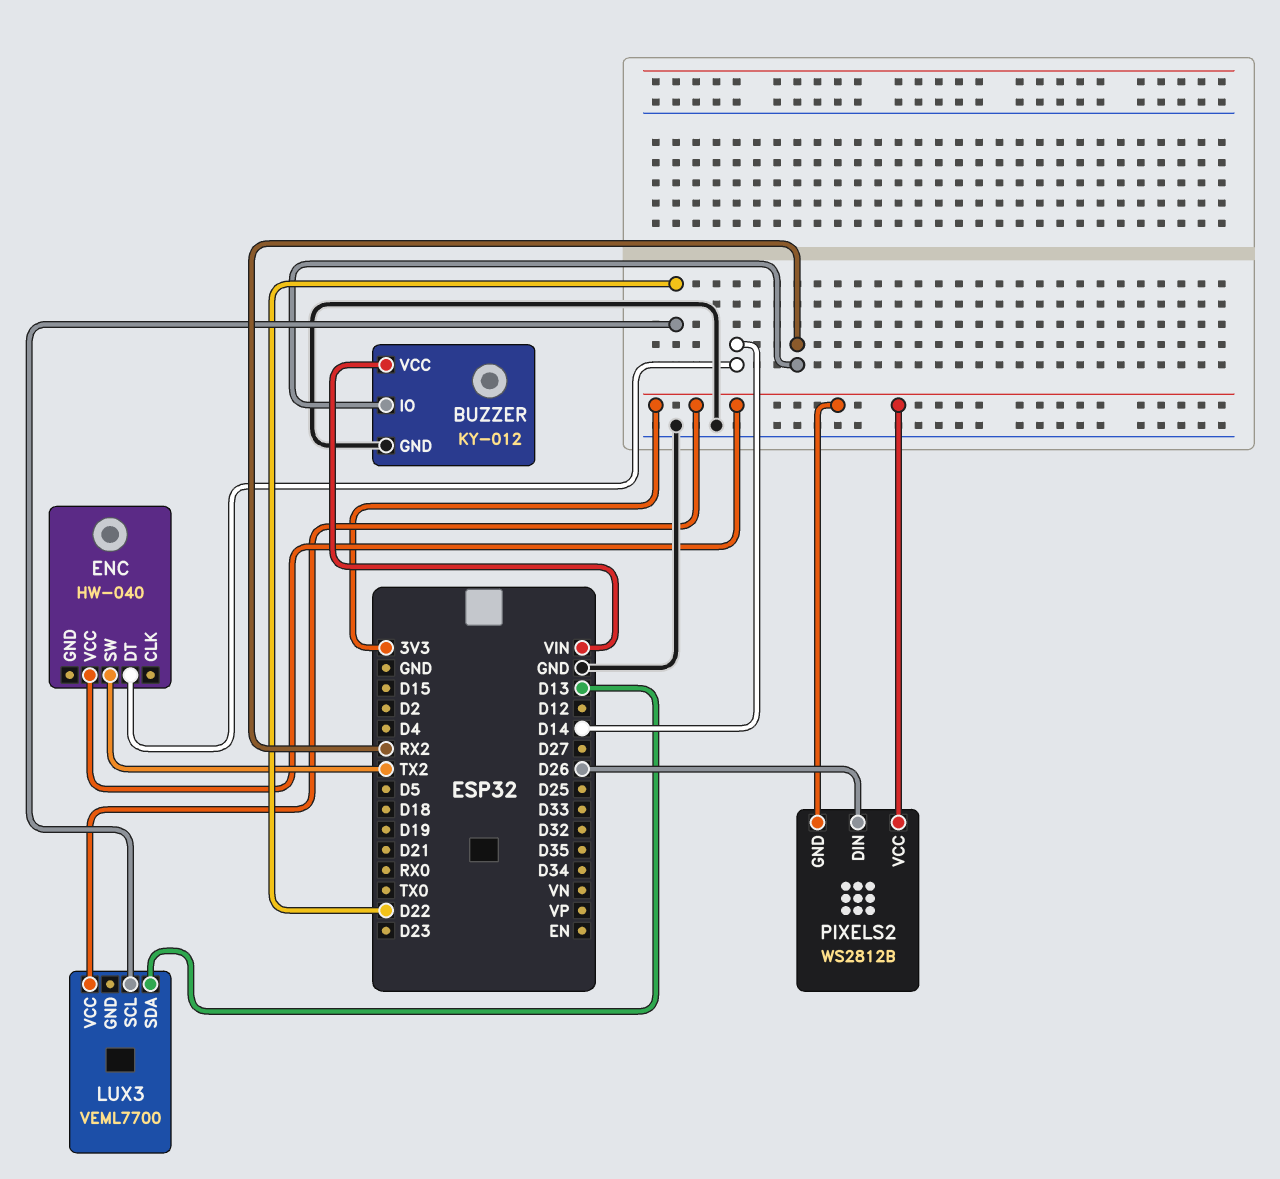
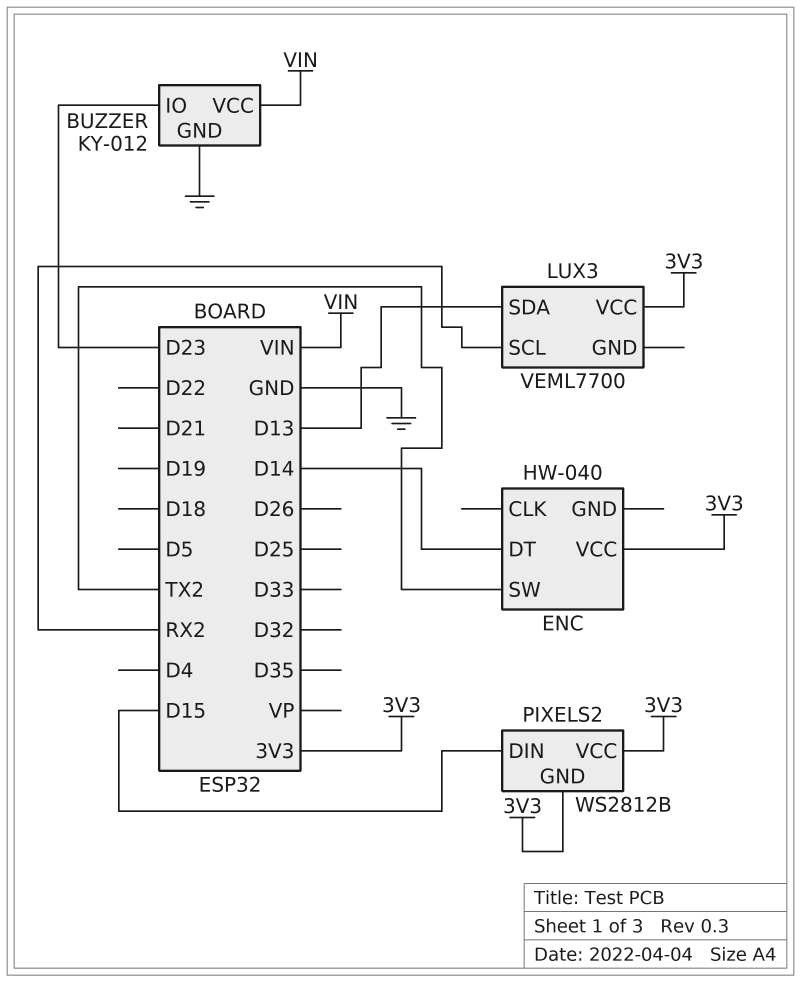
BUZZER pin IO: RX2 -> D23
LUX3 pin SCL: D22 -> RX2
PIXELS2 pin DIN: D26 -> D15

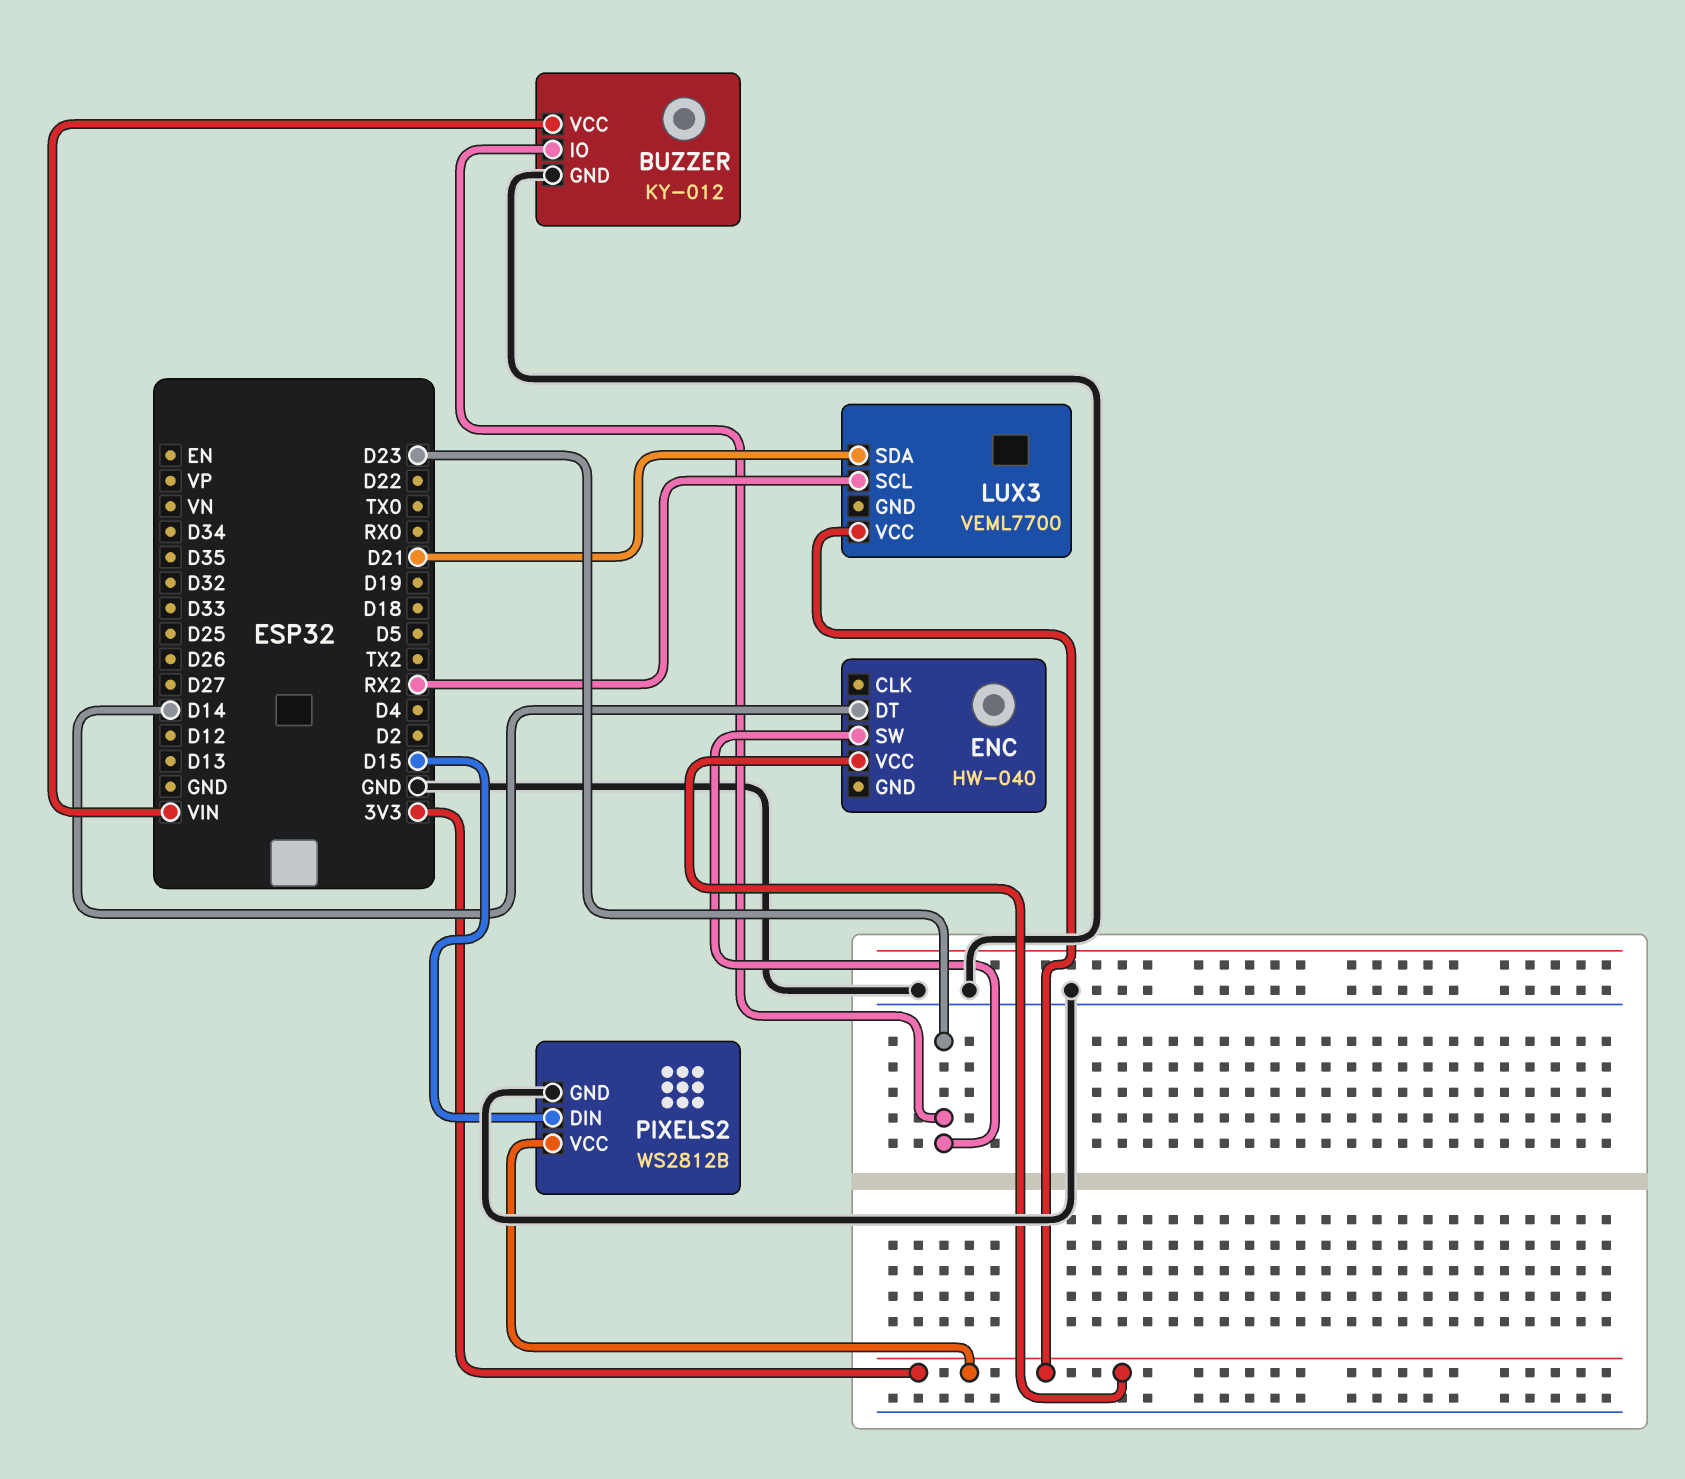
ENC pin SW: TX2 -> D23
LUX3 pin SDA: D13 -> D21
PIXELS2 pin GND: 3V3 -> GND

